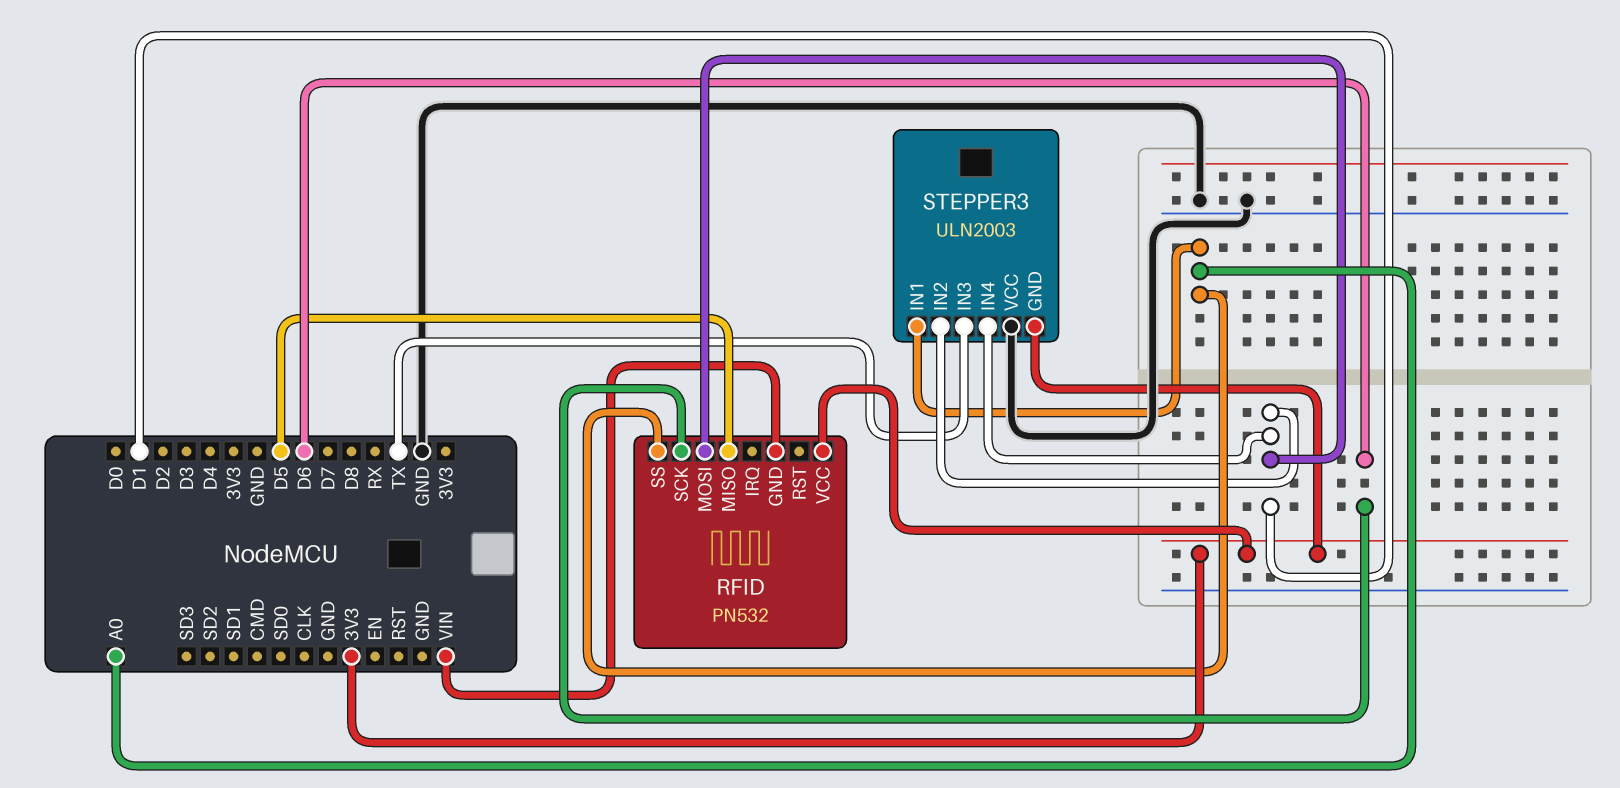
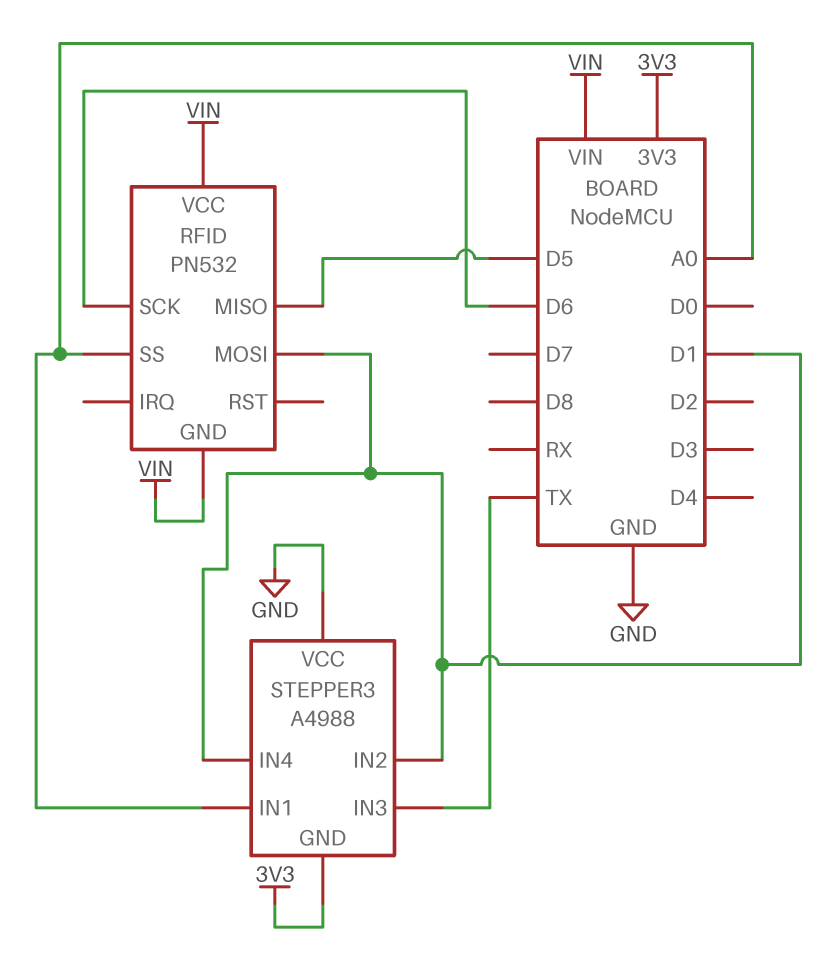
RFID pin VCC: 3V3 -> VIN
STEPPER3: ULN2003 -> A4988

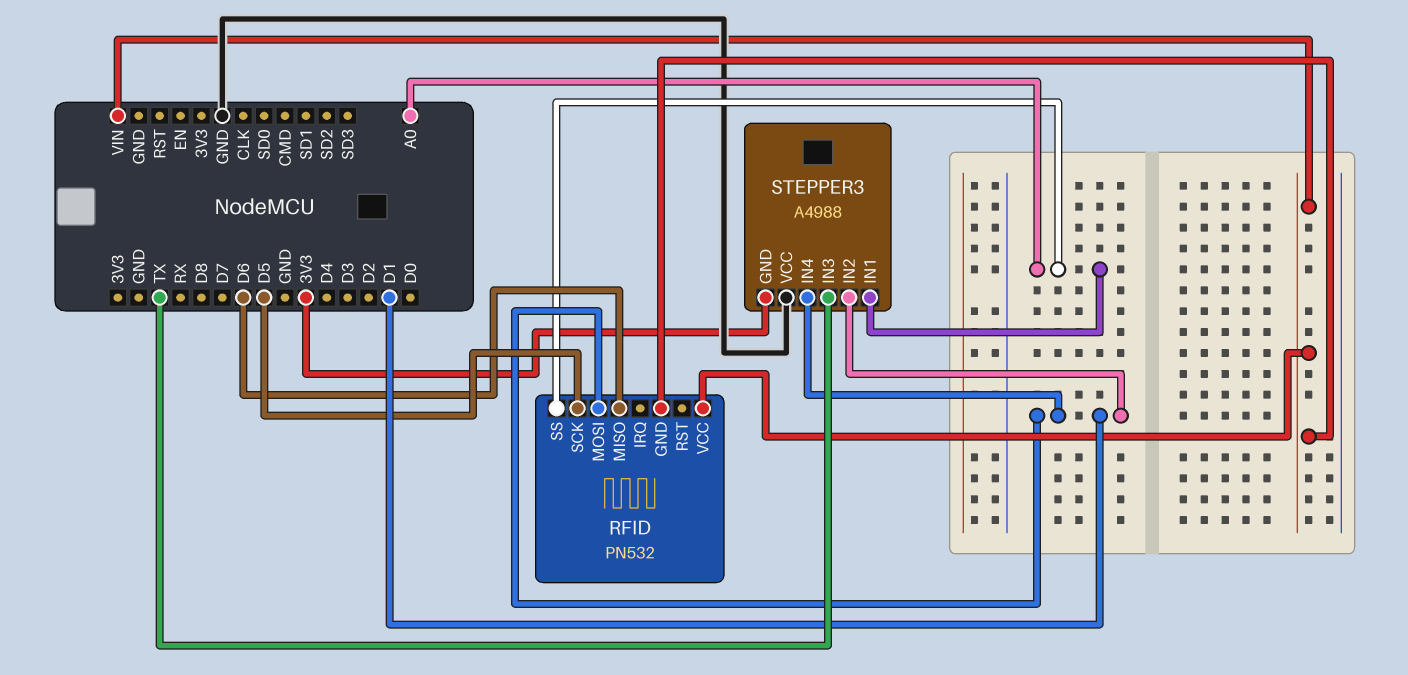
RFID pin MISO: D5 -> D6
RFID pin SCK: D6 -> D5

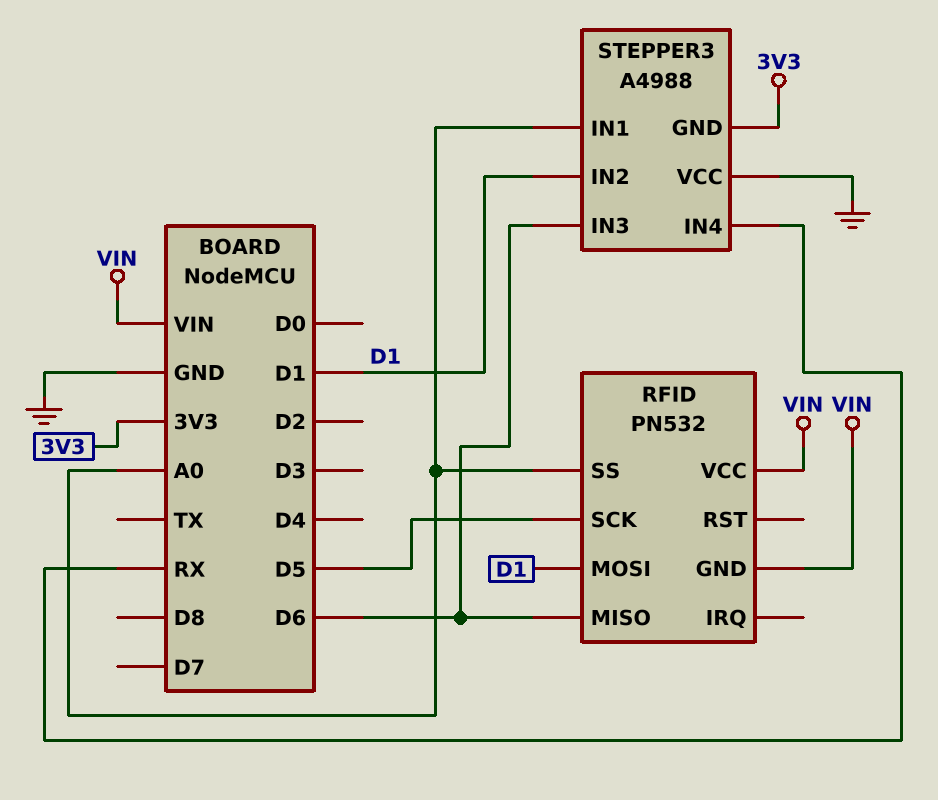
STEPPER3 pin IN3: TX -> D6
STEPPER3 pin IN4: D1 -> RX

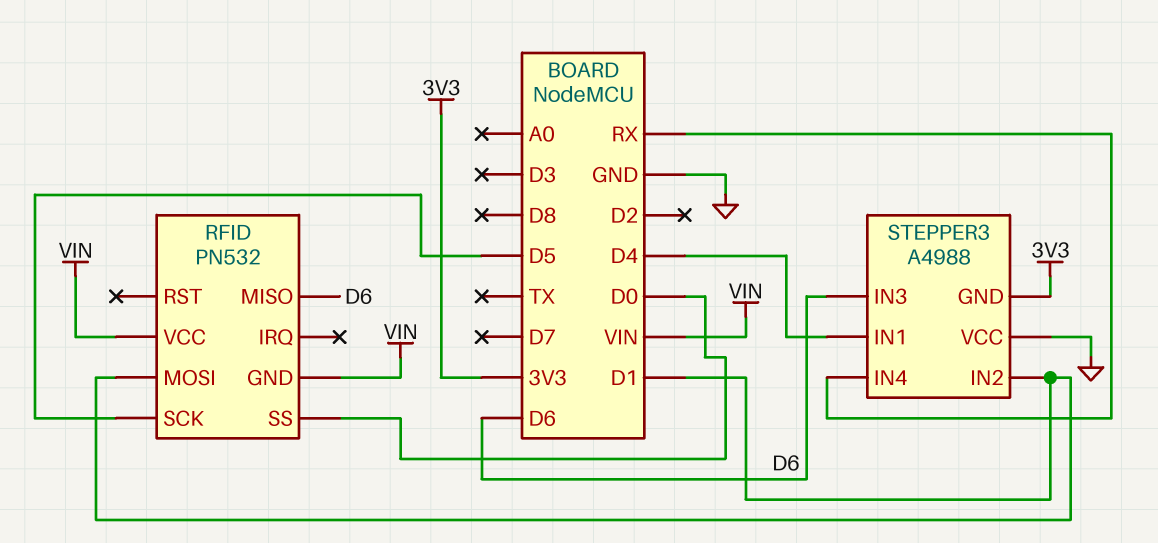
RFID pin SS: A0 -> D0
STEPPER3 pin IN1: A0 -> D4

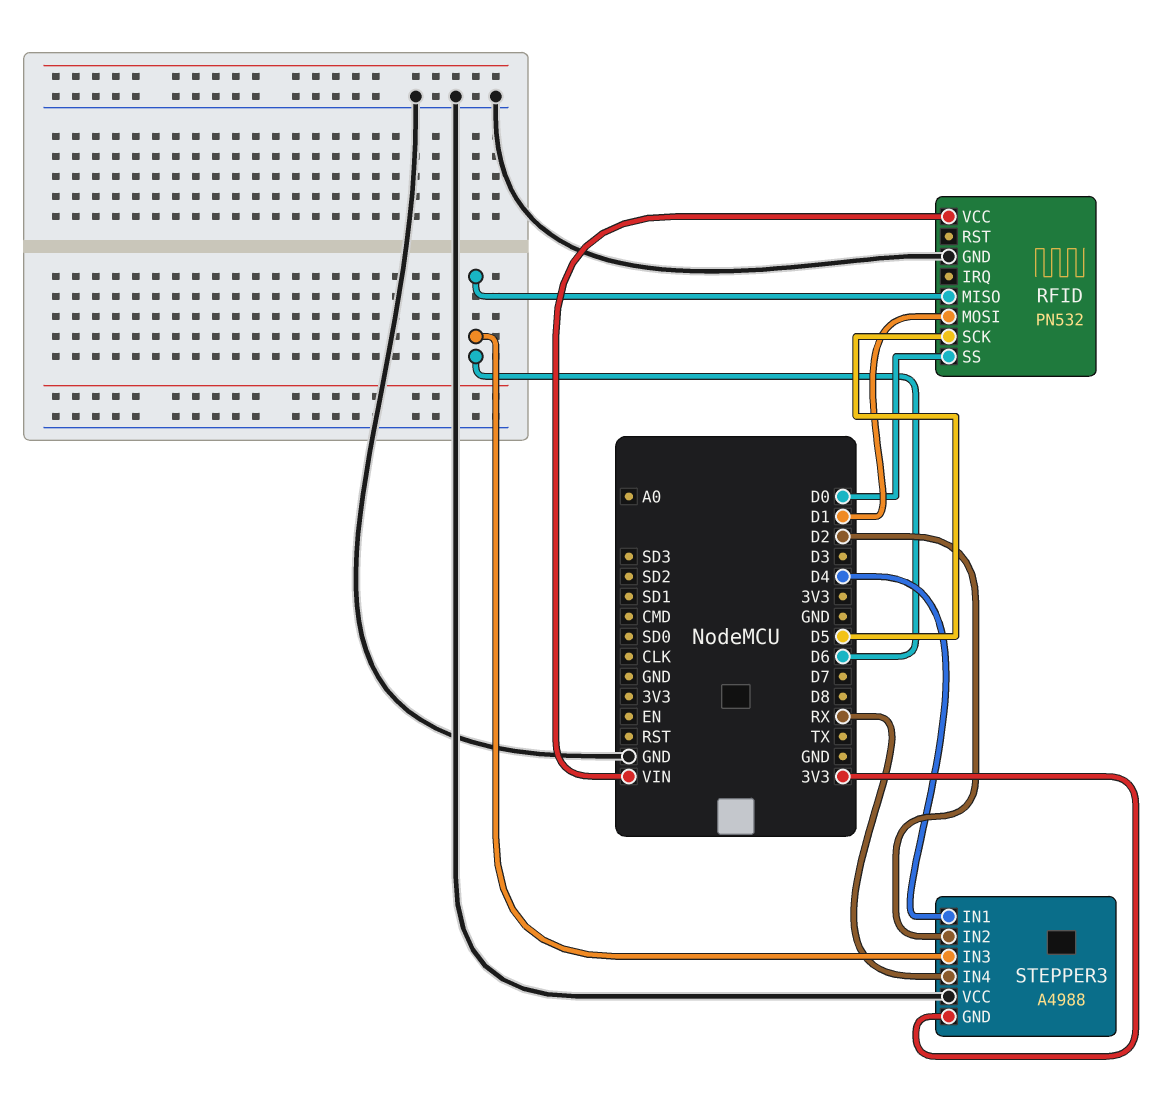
RFID pin GND: VIN -> GND
STEPPER3 pin IN2: D1 -> D2

